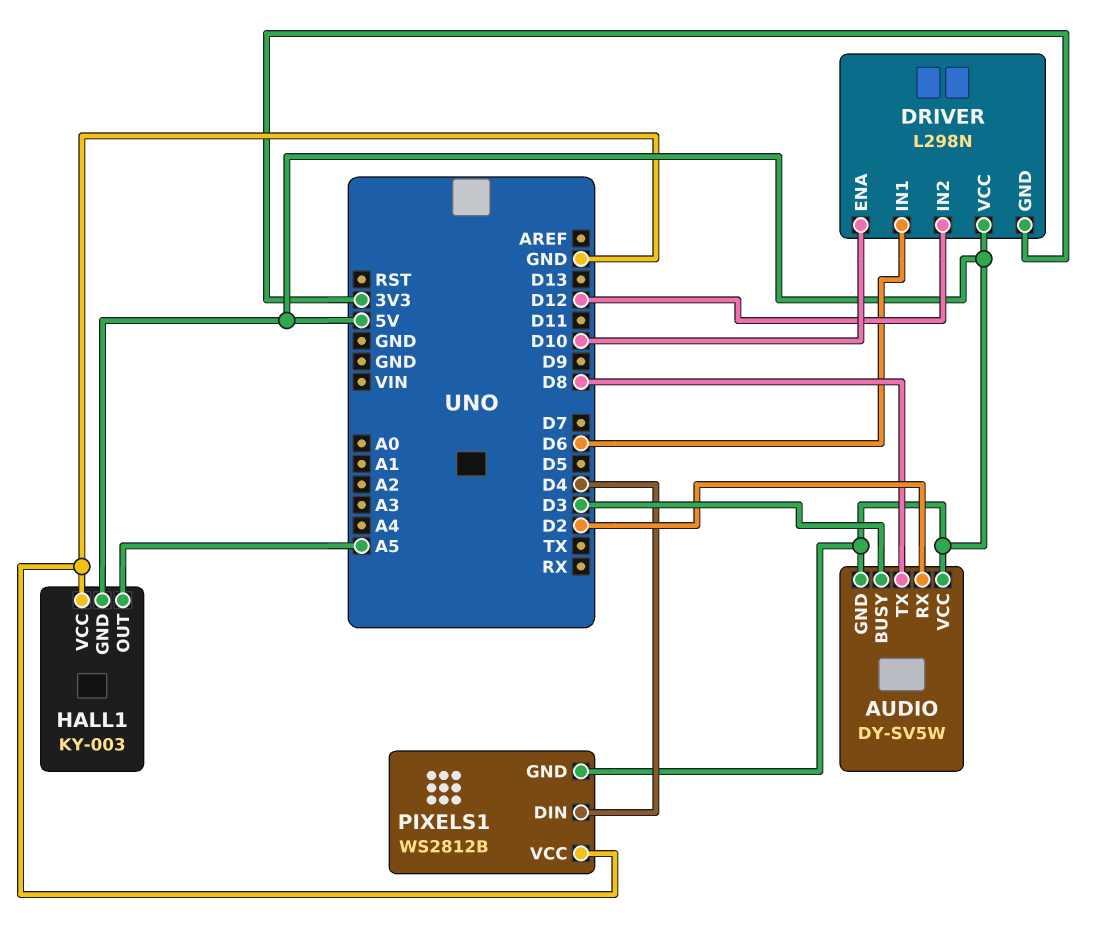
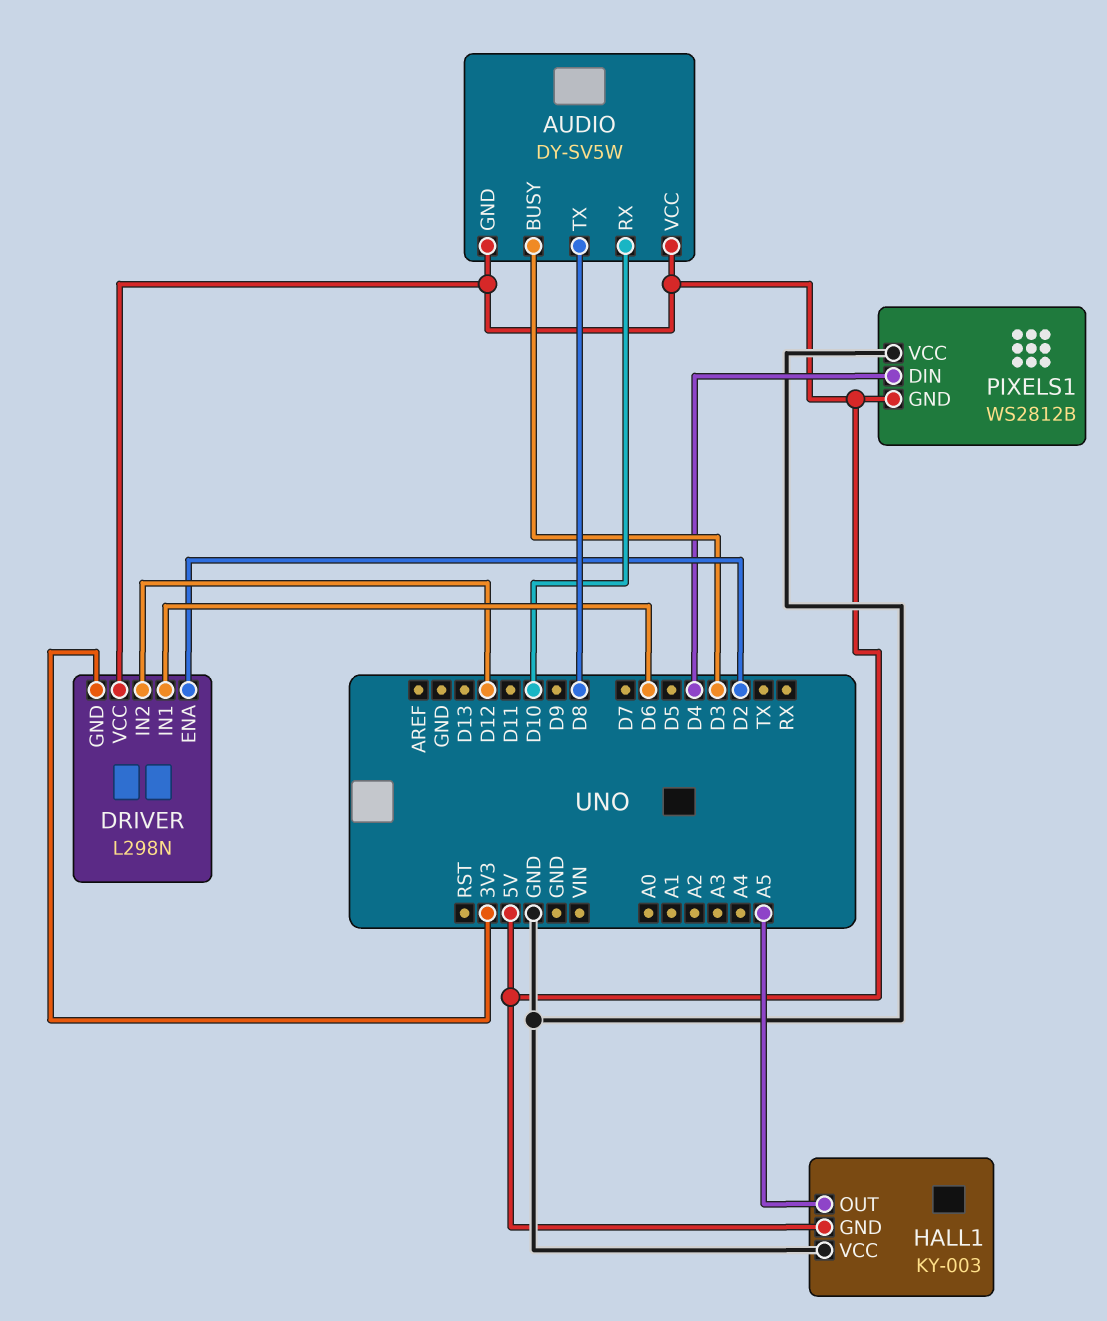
AUDIO pin RX: D2 -> D10
DRIVER pin ENA: D10 -> D2

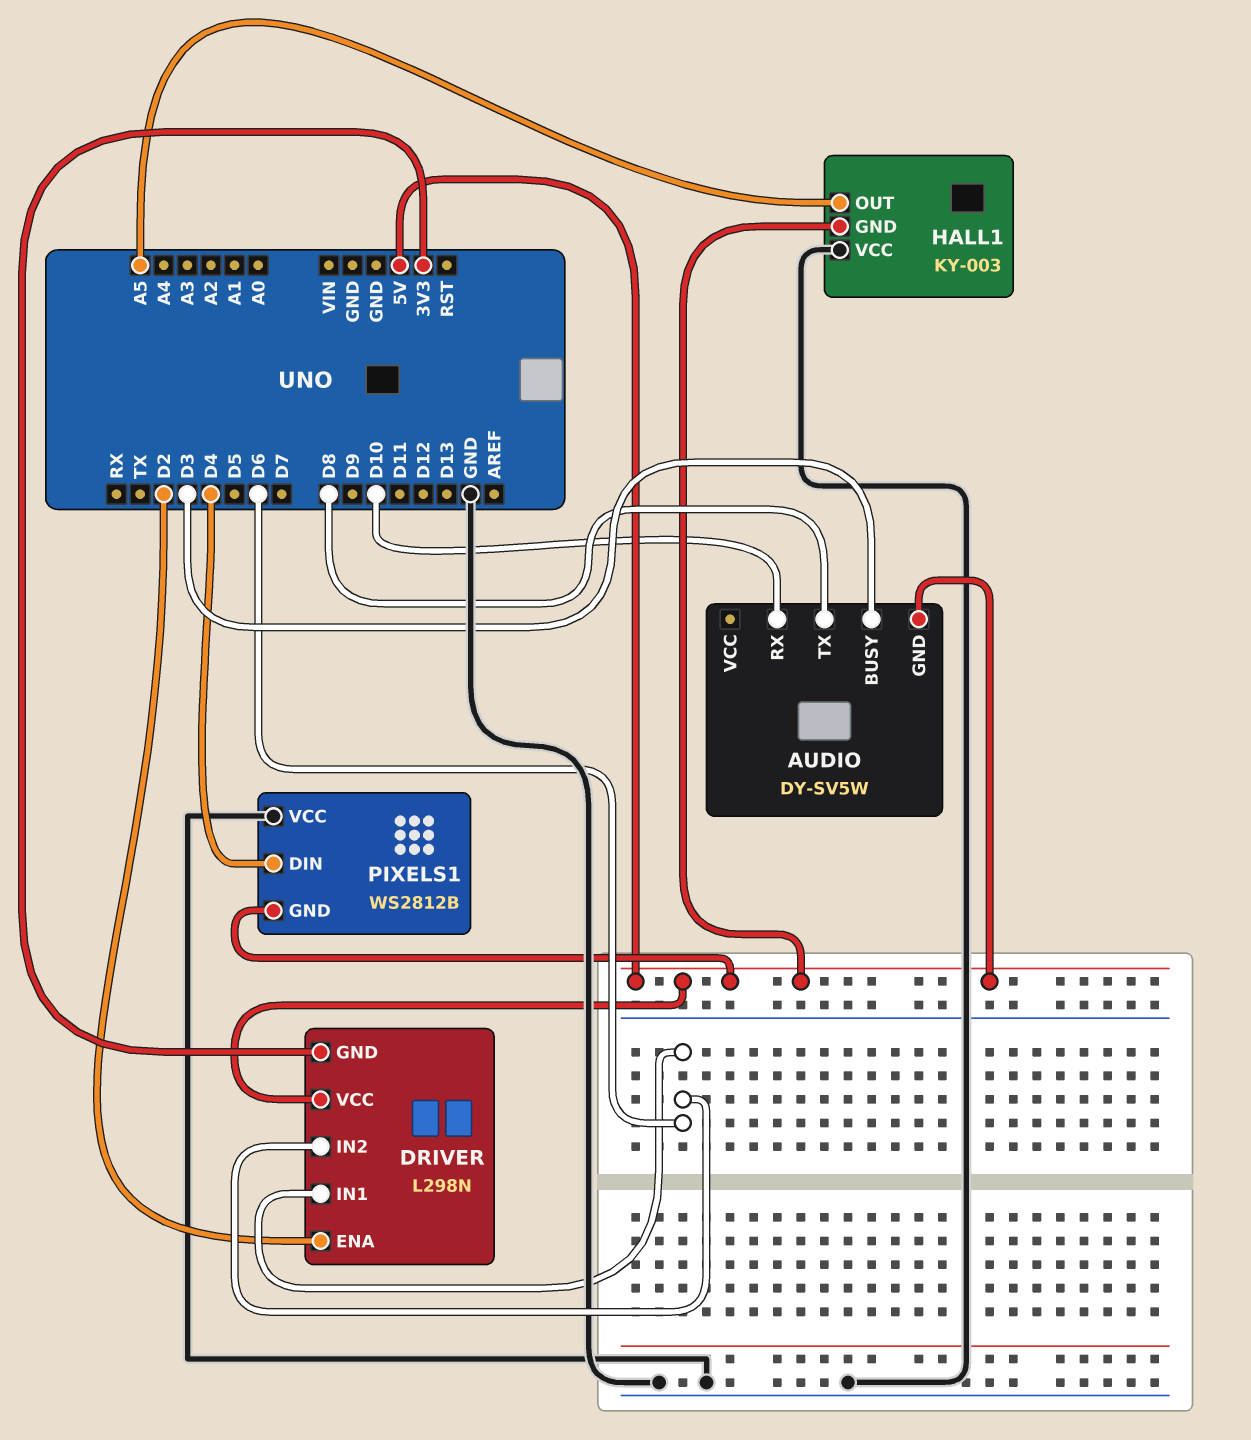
AUDIO pin VCC: 5V -> none
DRIVER pin IN2: D12 -> D6

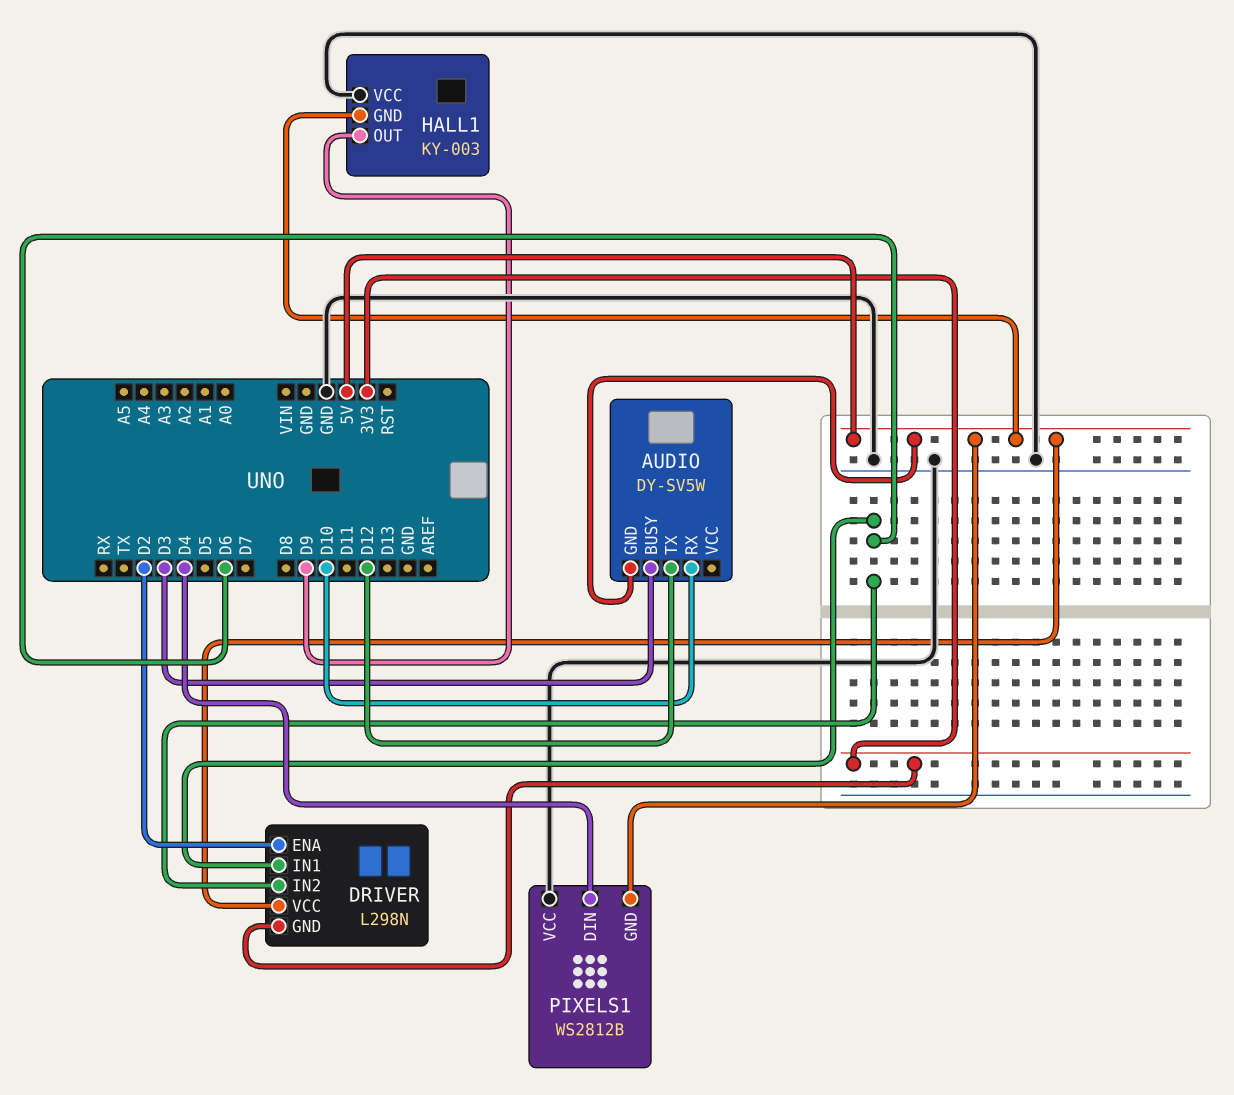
AUDIO pin TX: D8 -> D12
HALL1 pin OUT: A5 -> D9

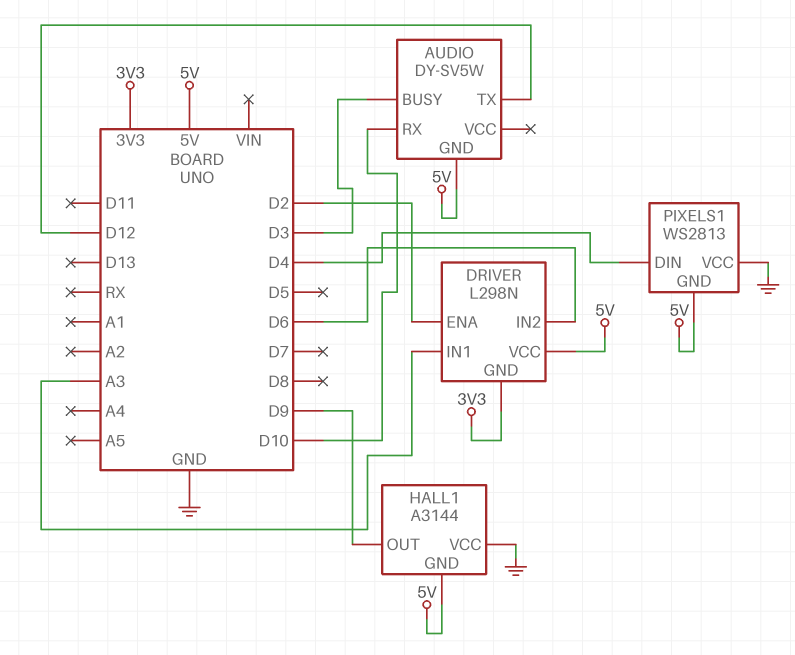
DRIVER pin IN1: D6 -> A3
HALL1: KY-003 -> A3144
PIXELS1: WS2812B -> WS2813

